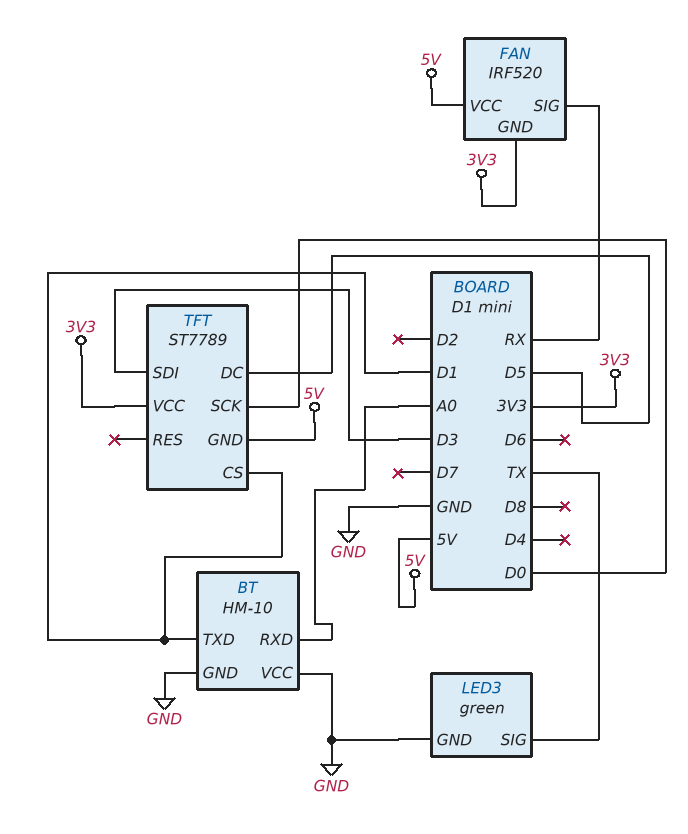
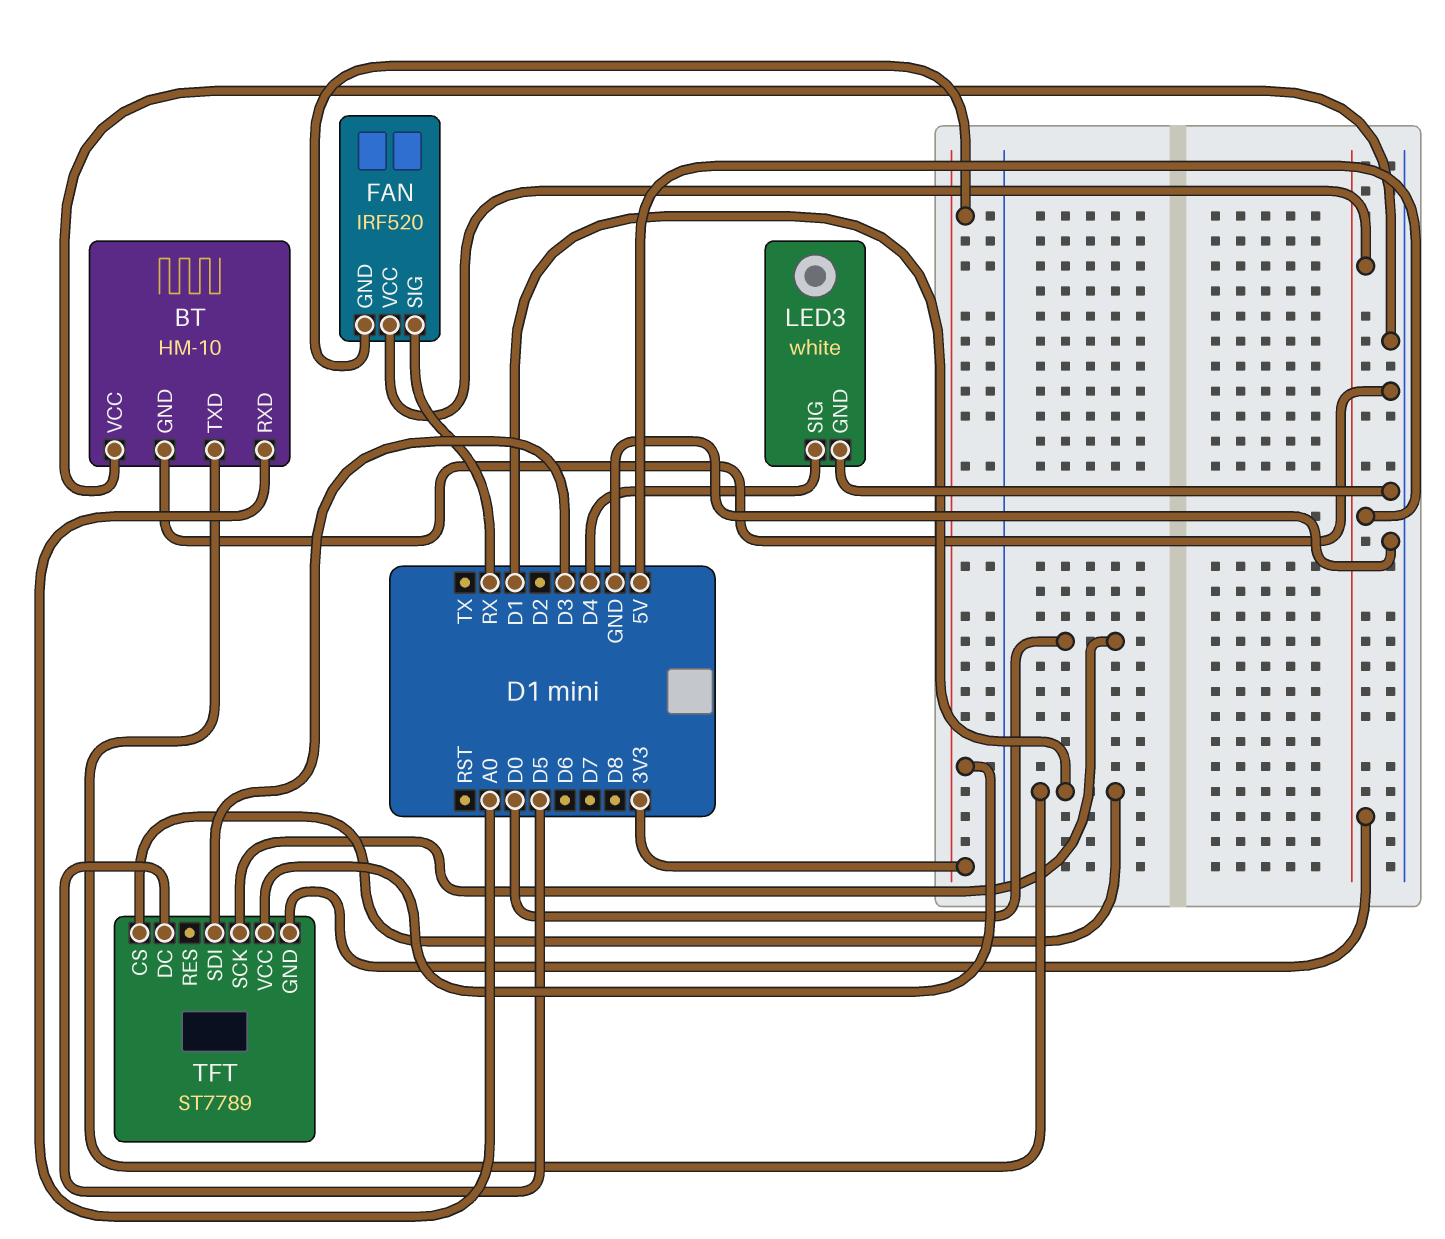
LED3: green -> white
LED3 pin SIG: TX -> D4

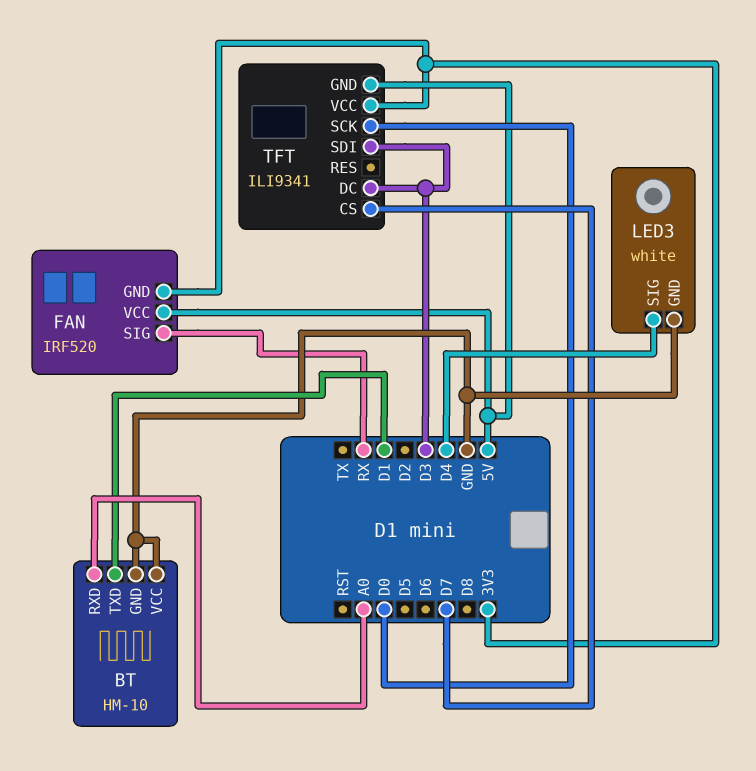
TFT: ST7789 -> ILI9341
TFT pin CS: D1 -> D7
TFT pin DC: D5 -> D3

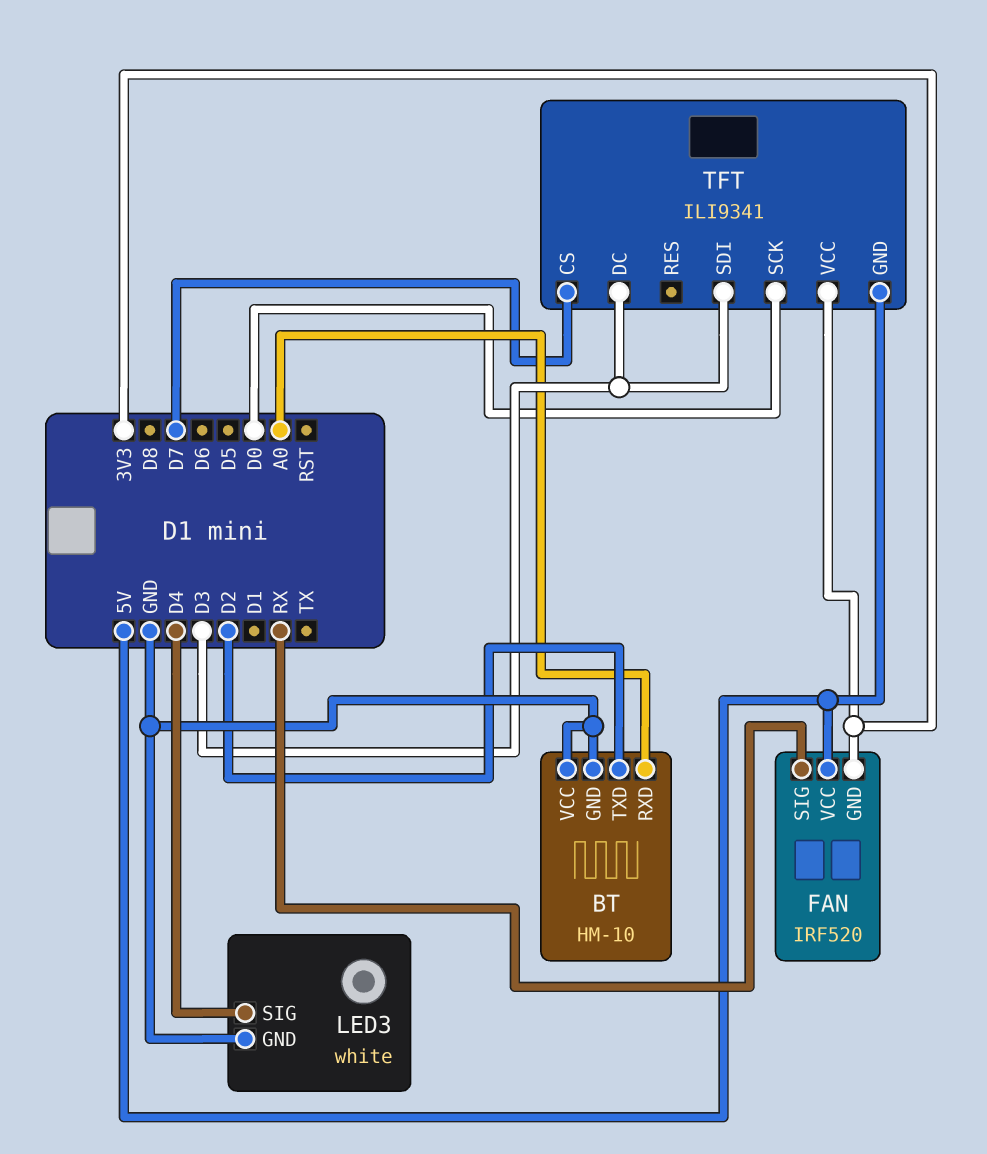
BT pin TXD: D1 -> D2

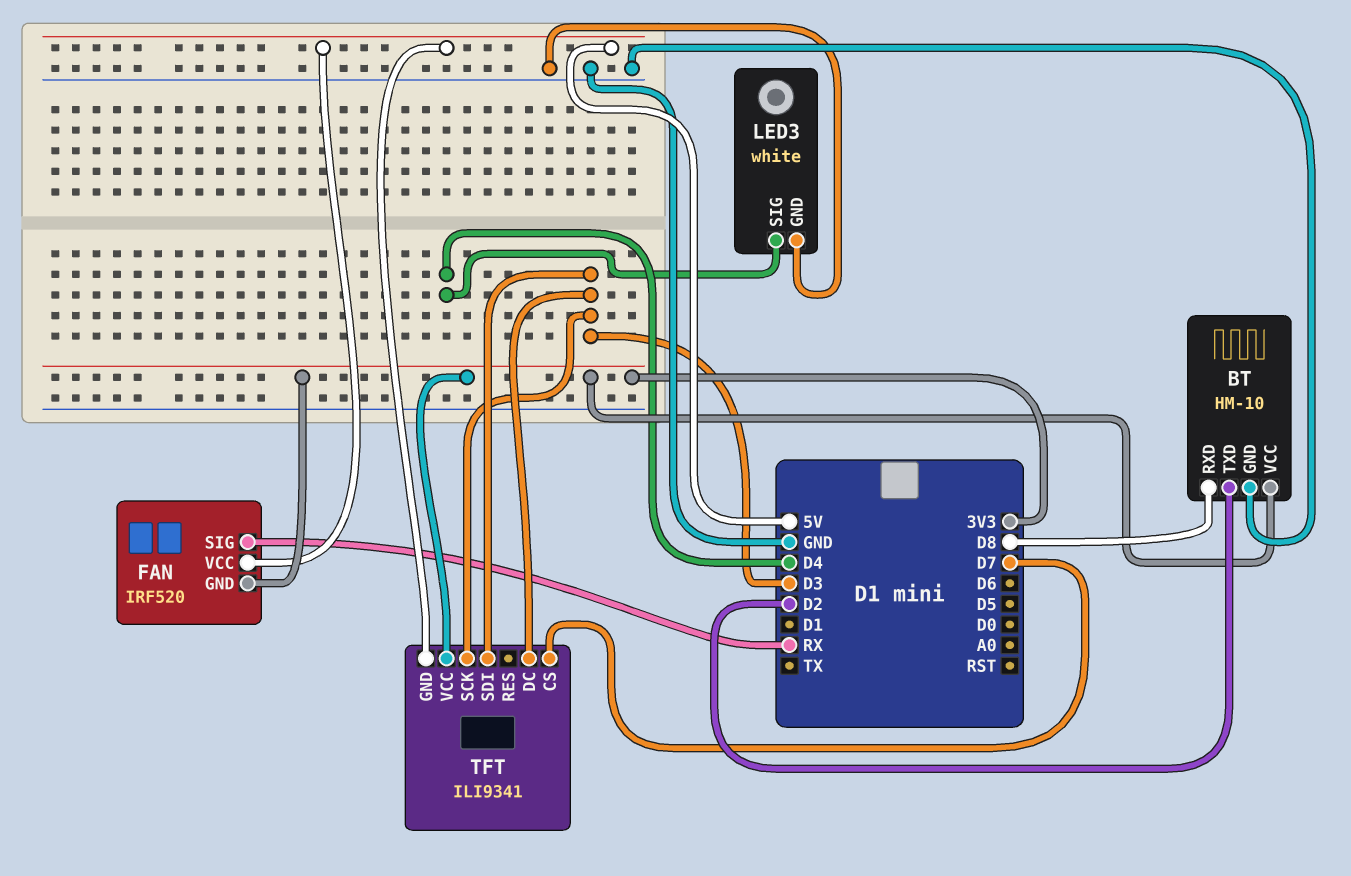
BT pin RXD: A0 -> D8
BT pin VCC: GND -> 3V3
TFT pin SCK: D0 -> D3

